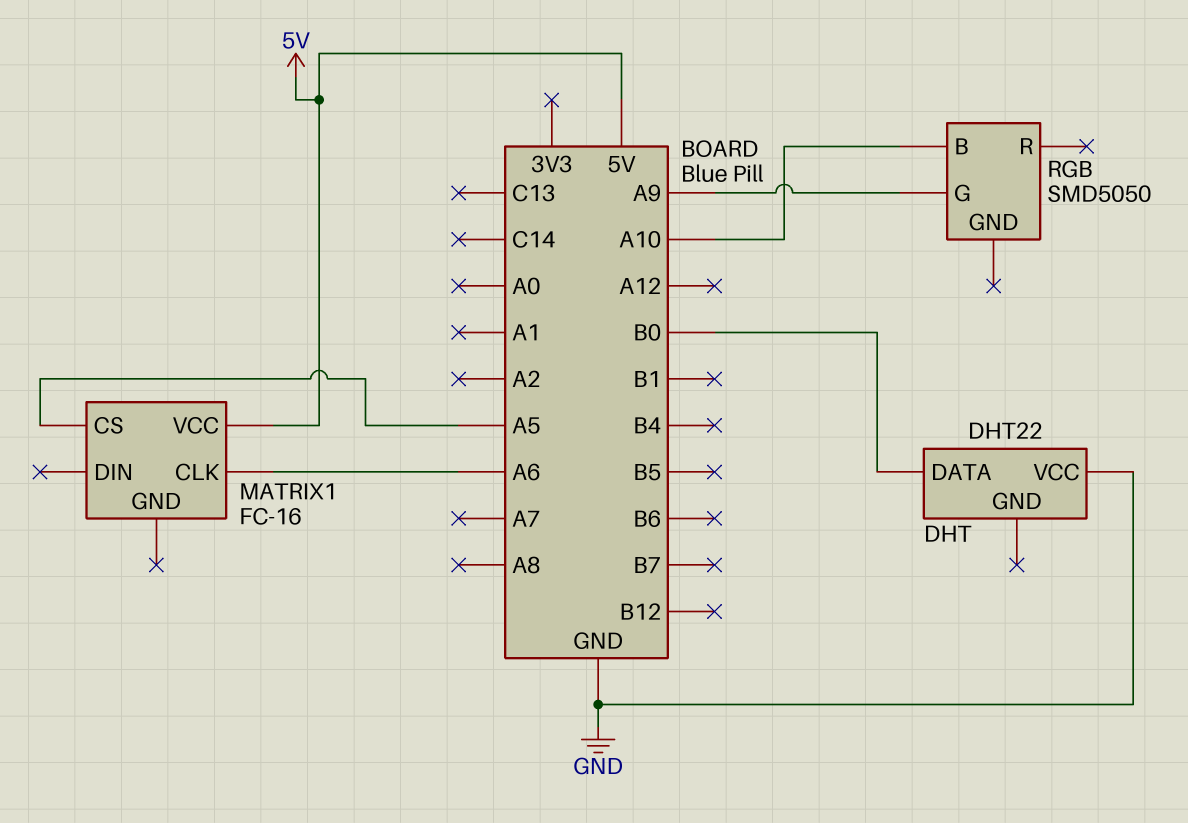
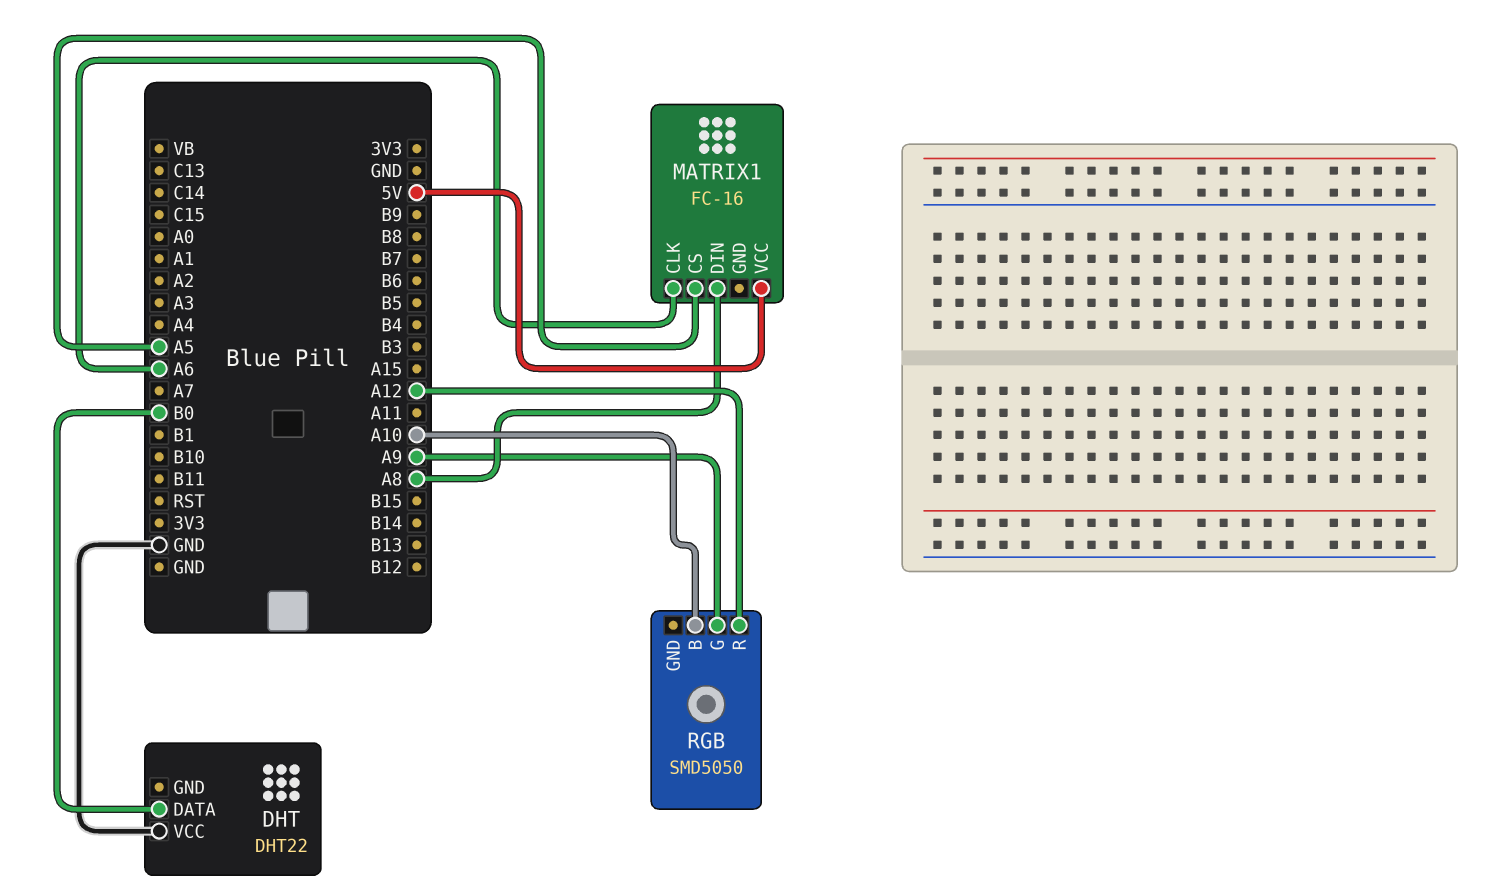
MATRIX1 pin DIN: none -> A8
RGB pin R: none -> A12

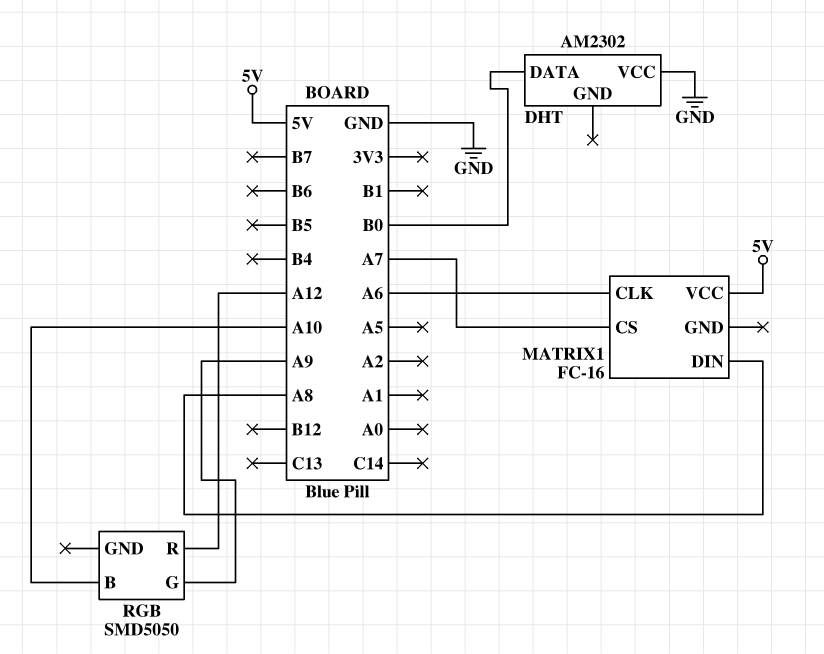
DHT: DHT22 -> AM2302
MATRIX1 pin CS: A5 -> A7

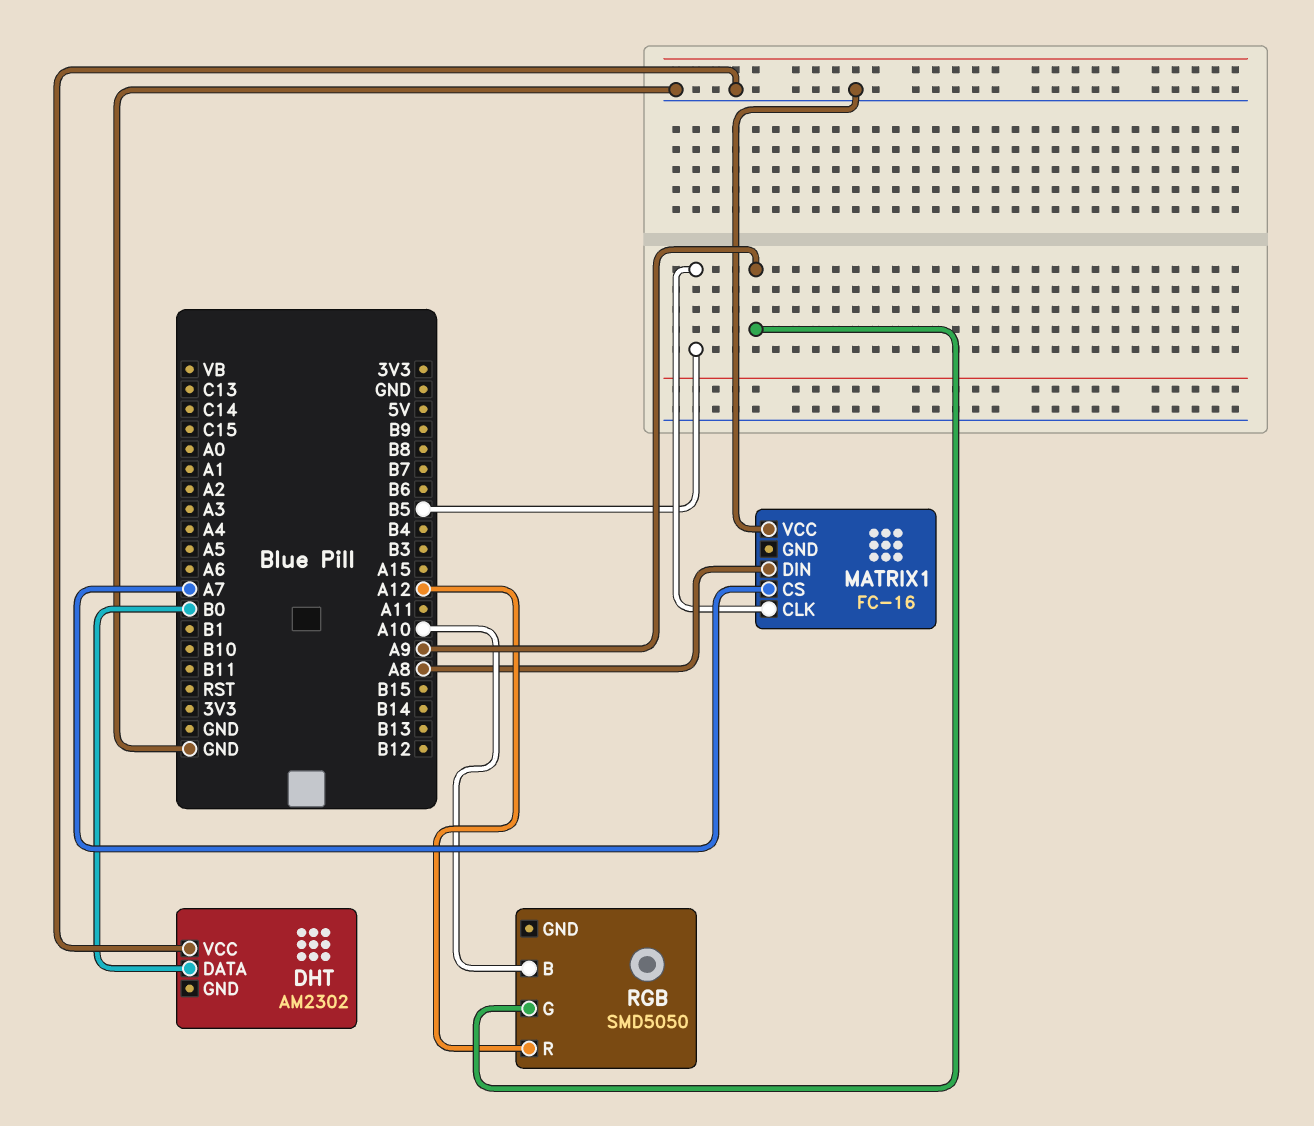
MATRIX1 pin CLK: A6 -> B5
MATRIX1 pin VCC: 5V -> GND

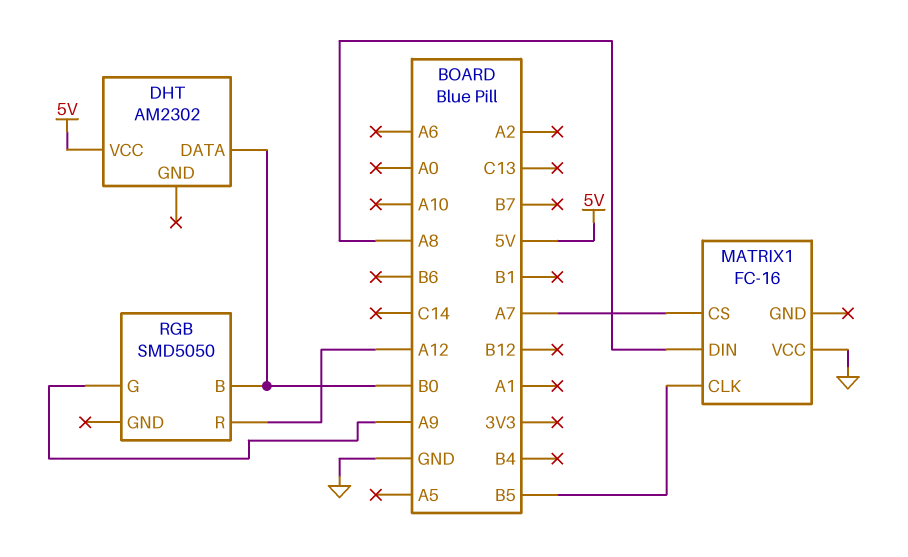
DHT pin VCC: GND -> 5V
RGB pin B: A10 -> B0

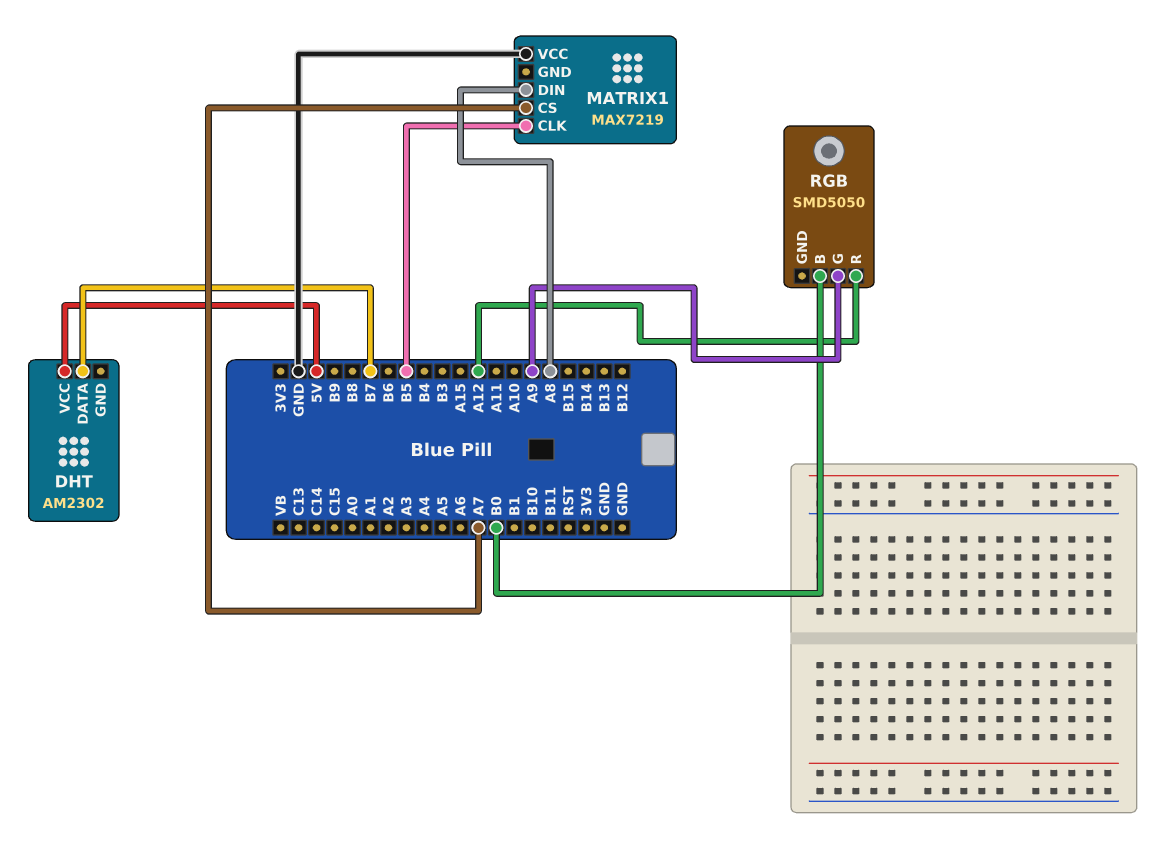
DHT pin DATA: B0 -> B7
MATRIX1: FC-16 -> MAX7219

